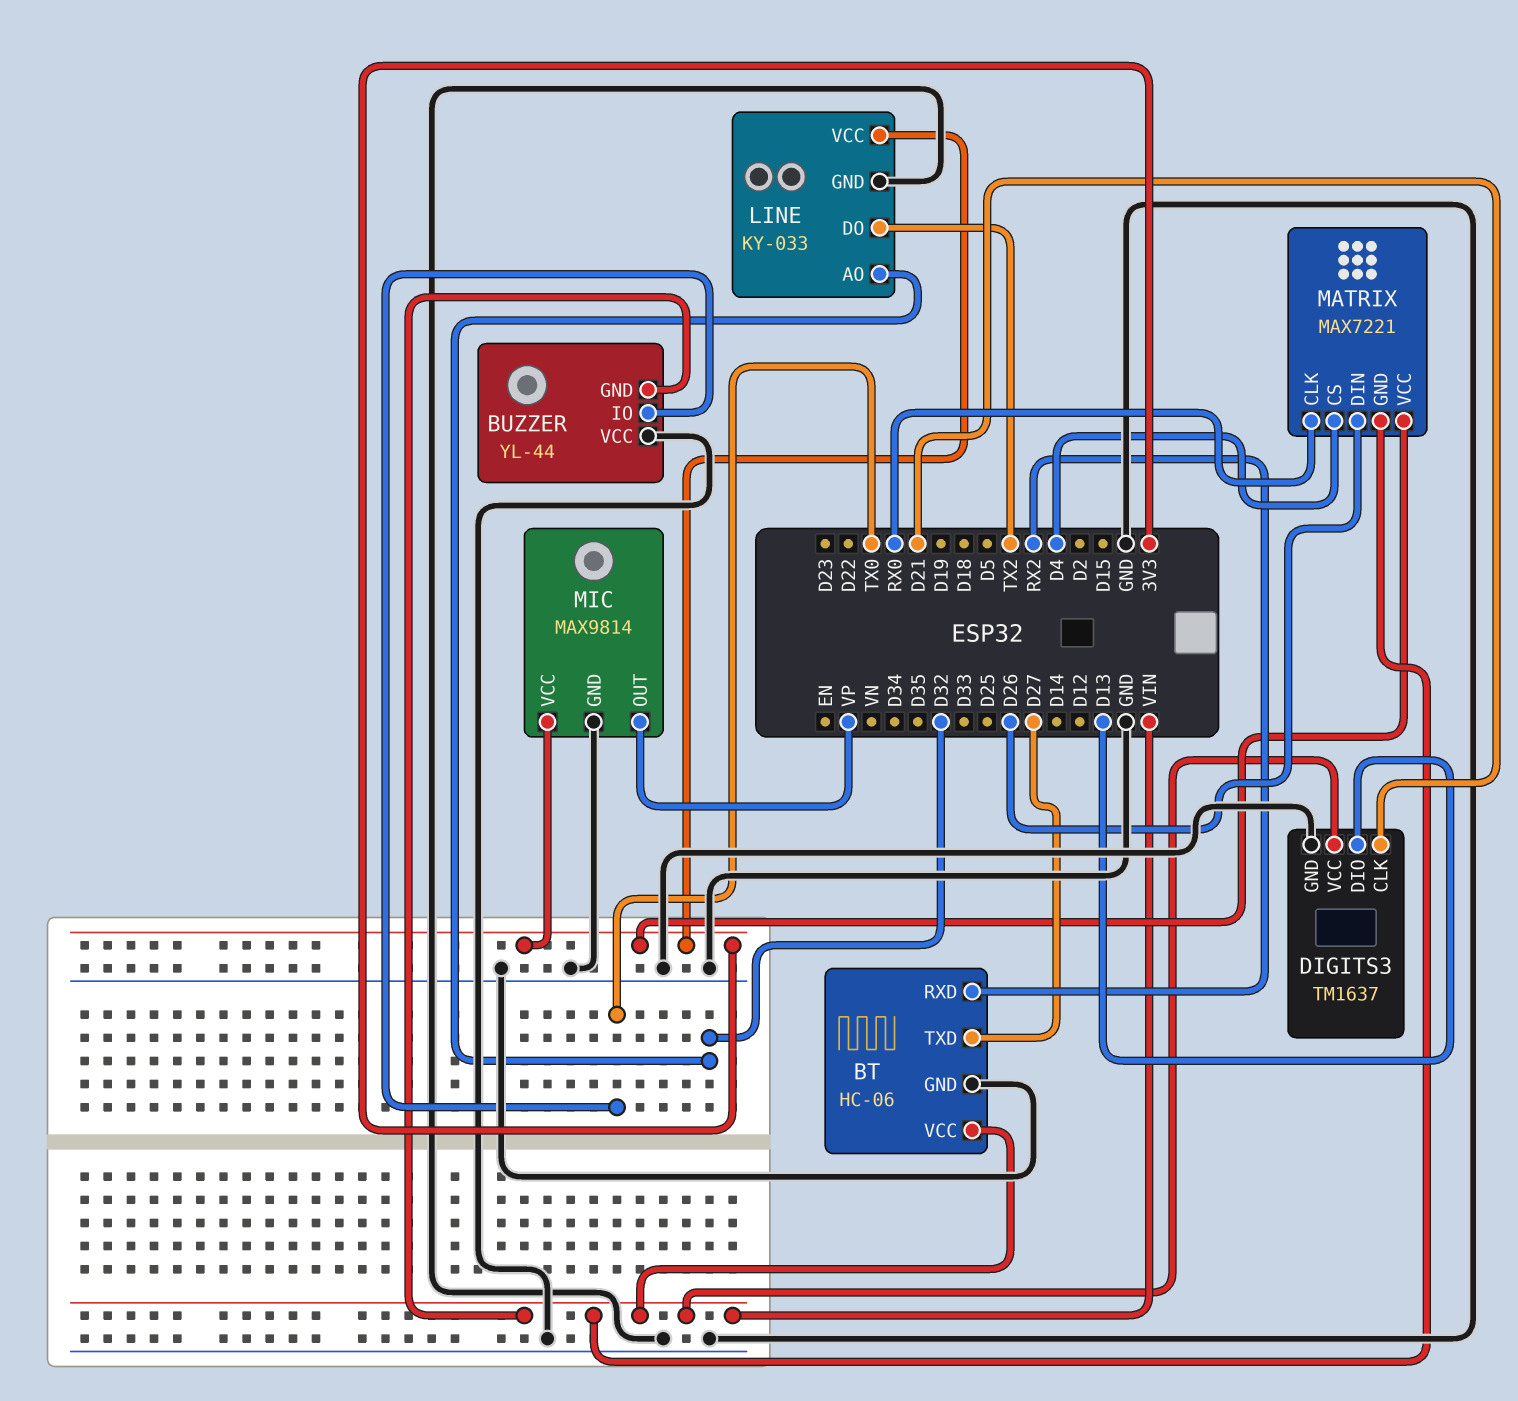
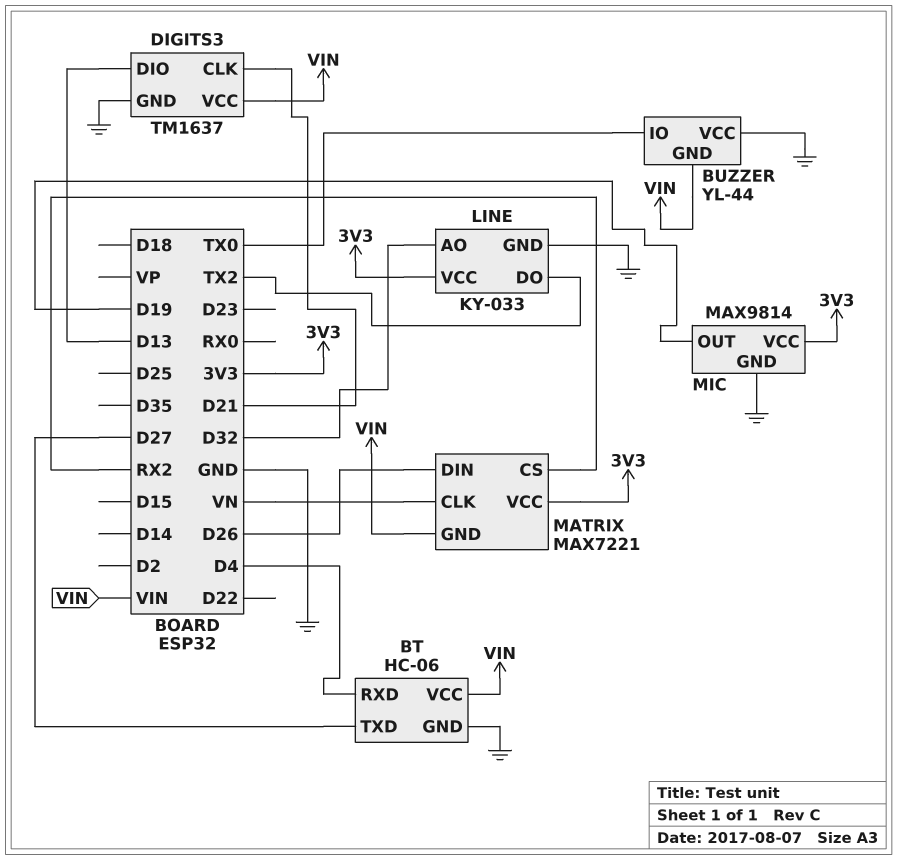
BT pin RXD: RX2 -> D4
MATRIX pin CLK: RX0 -> VN
MATRIX pin CS: D4 -> RX2
MIC pin OUT: VP -> D19

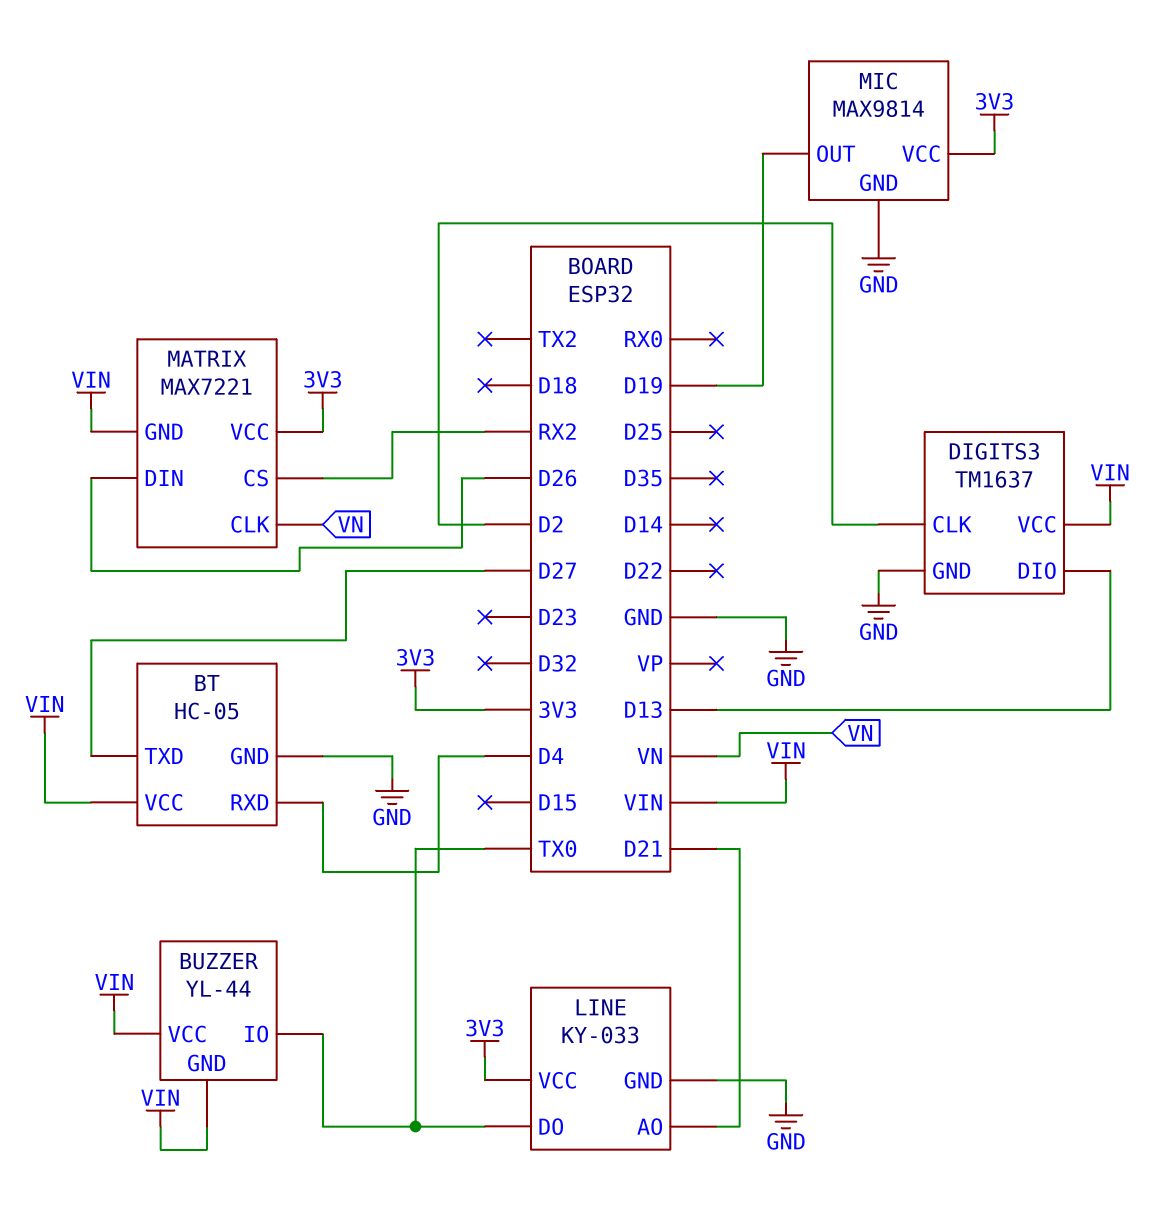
BT: HC-06 -> HC-05
BUZZER pin VCC: GND -> VIN
DIGITS3 pin CLK: D21 -> D2
LINE pin AO: D32 -> D21
LINE pin DO: TX2 -> TX0

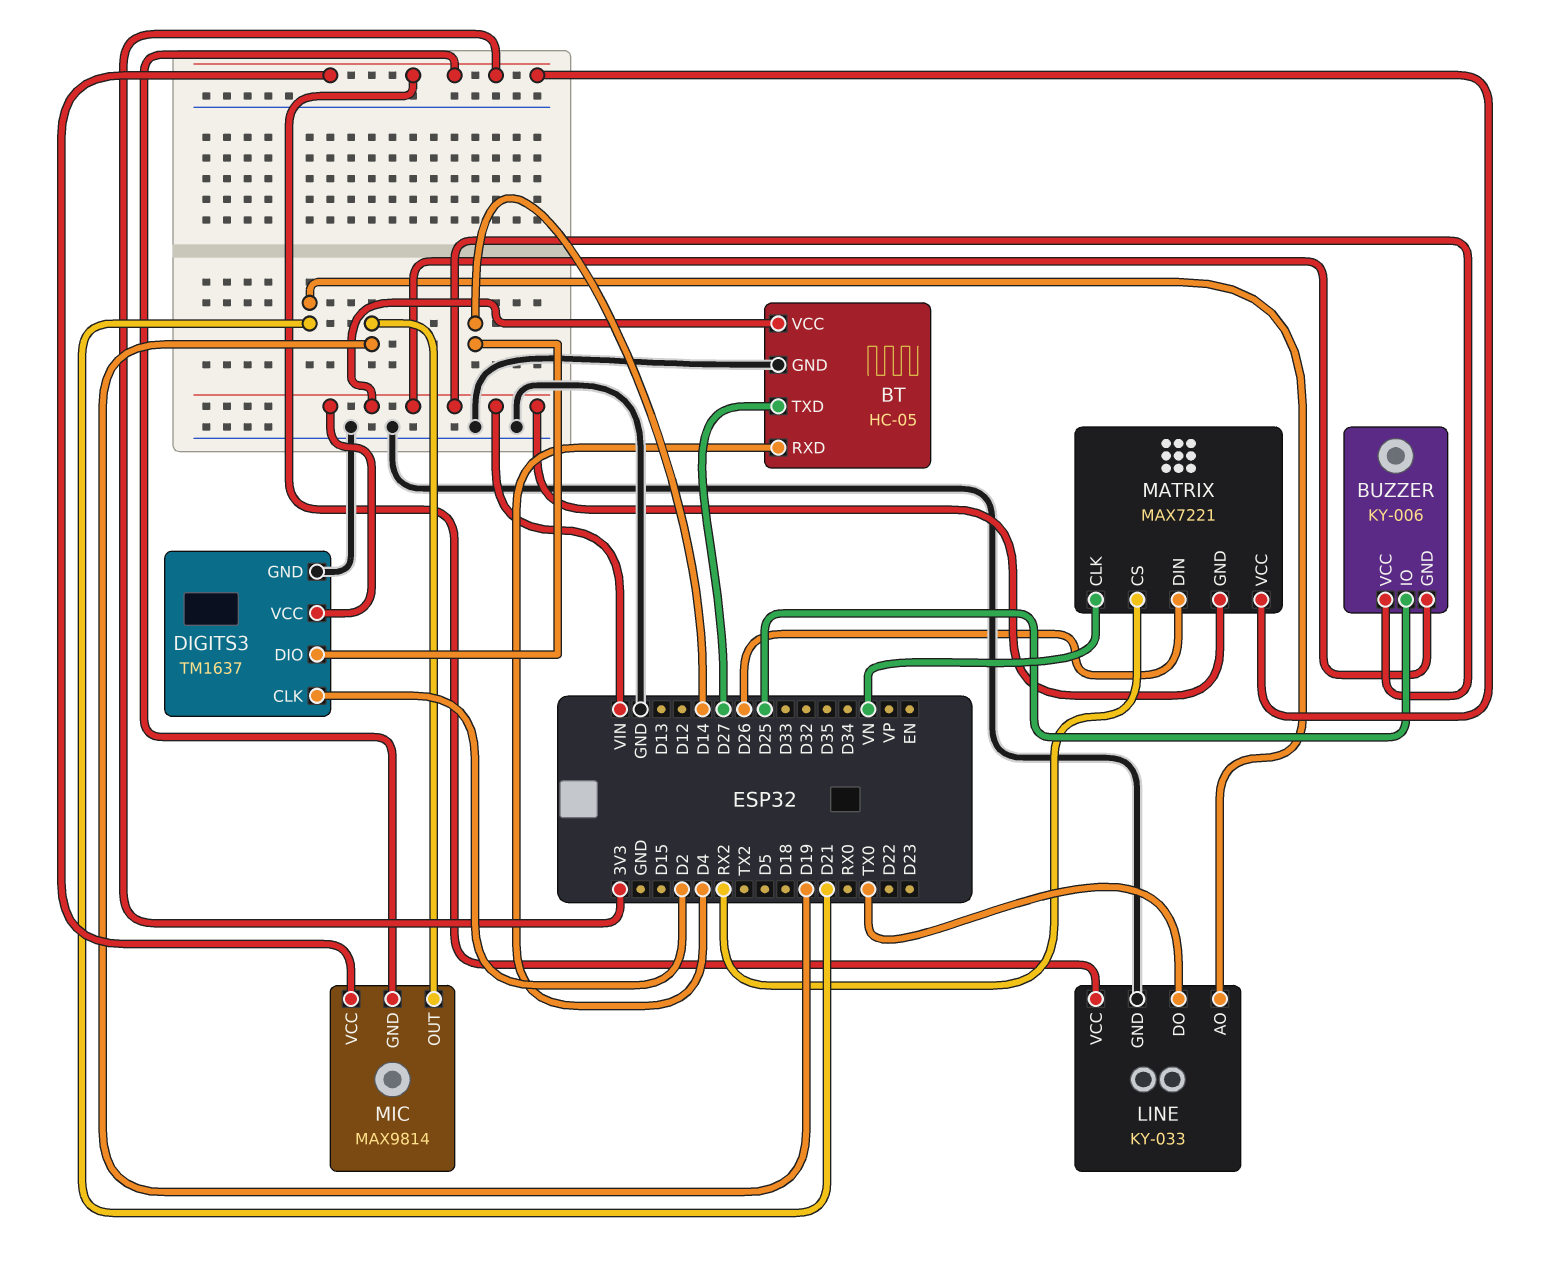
BUZZER: YL-44 -> KY-006
BUZZER pin IO: TX0 -> D25
DIGITS3 pin DIO: D13 -> D14
MIC pin GND: GND -> 3V3

